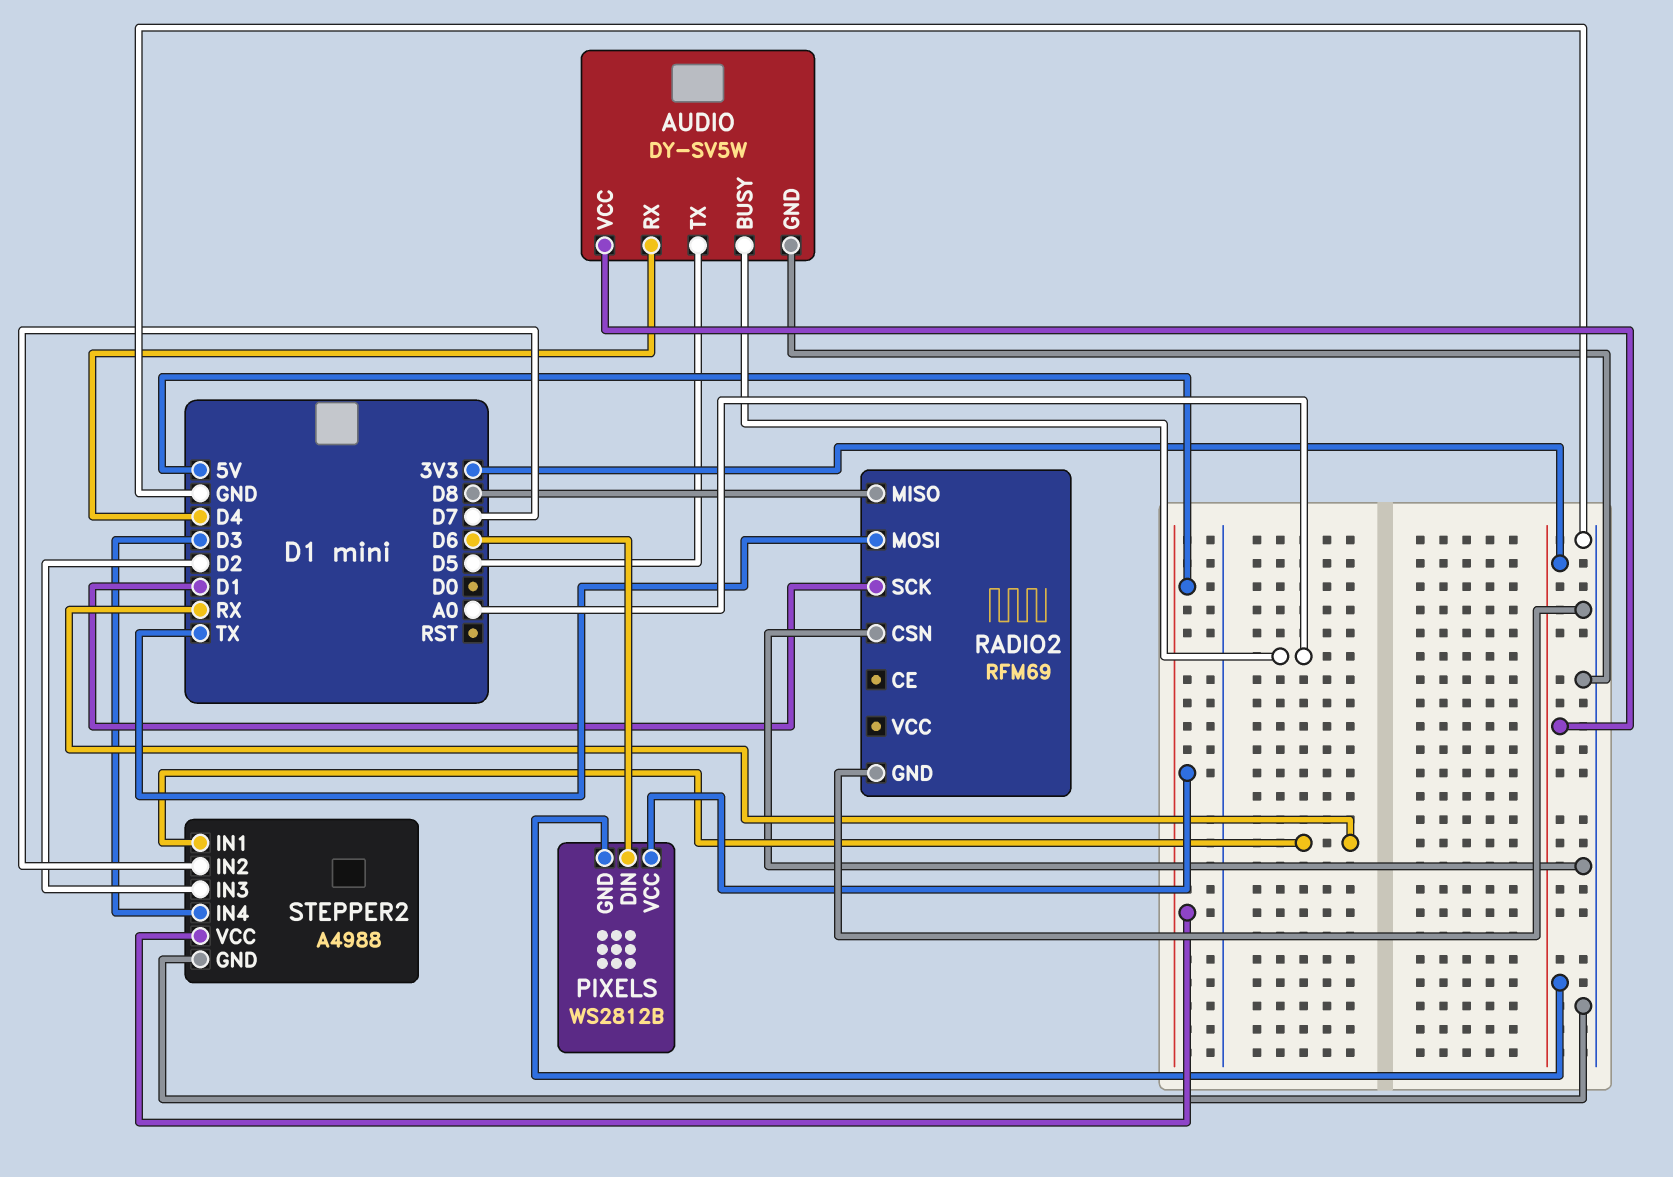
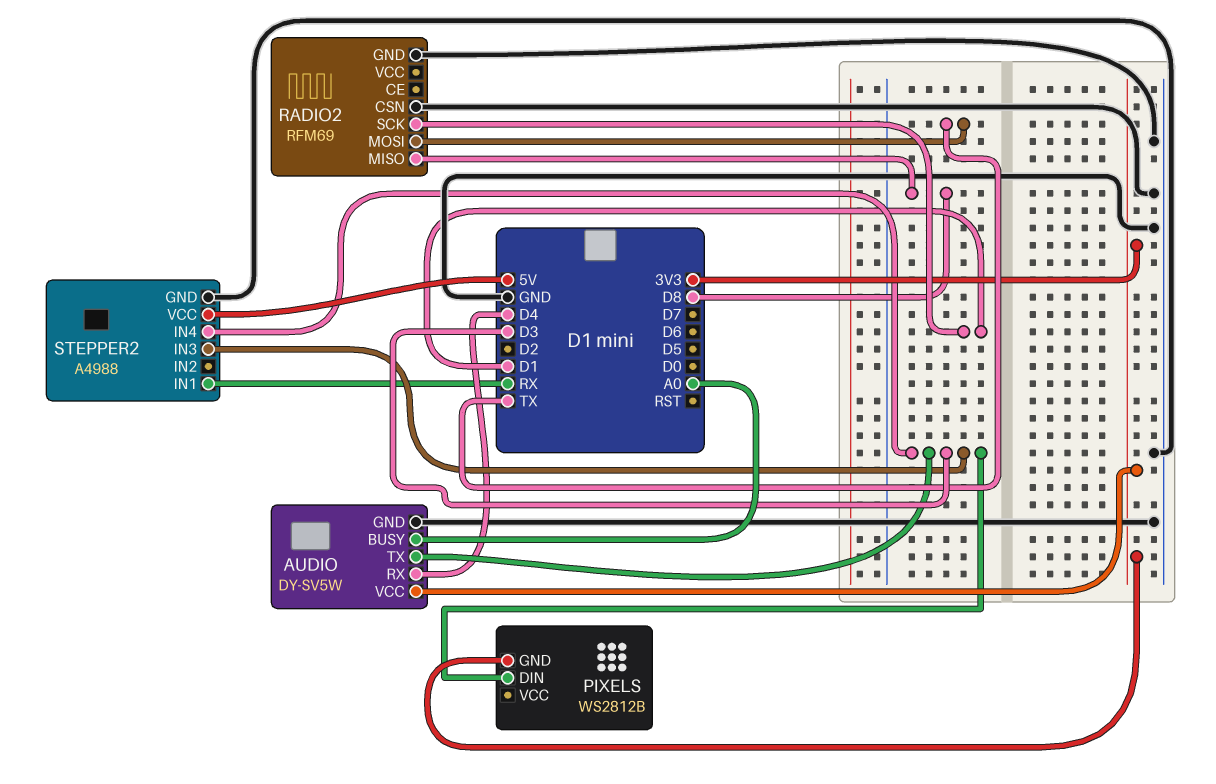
AUDIO pin TX: D5 -> D3
PIXELS pin DIN: D6 -> D3
PIXELS pin VCC: 5V -> none
STEPPER2 pin IN2: D7 -> none
STEPPER2 pin IN3: D2 -> D3

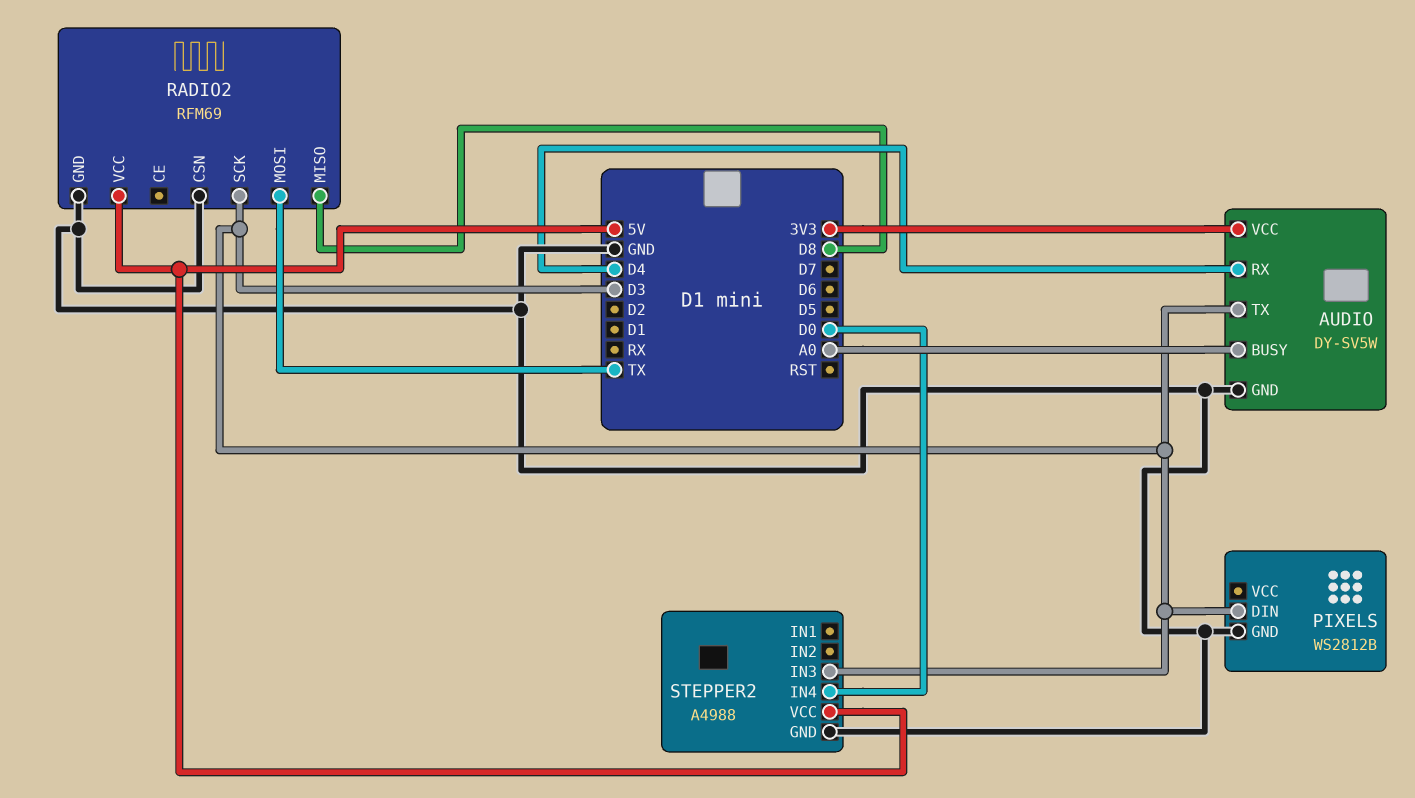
PIXELS pin GND: 3V3 -> GND
RADIO2 pin SCK: D1 -> D3
RADIO2 pin VCC: none -> 5V
STEPPER2 pin IN1: RX -> none
STEPPER2 pin IN4: D3 -> D0

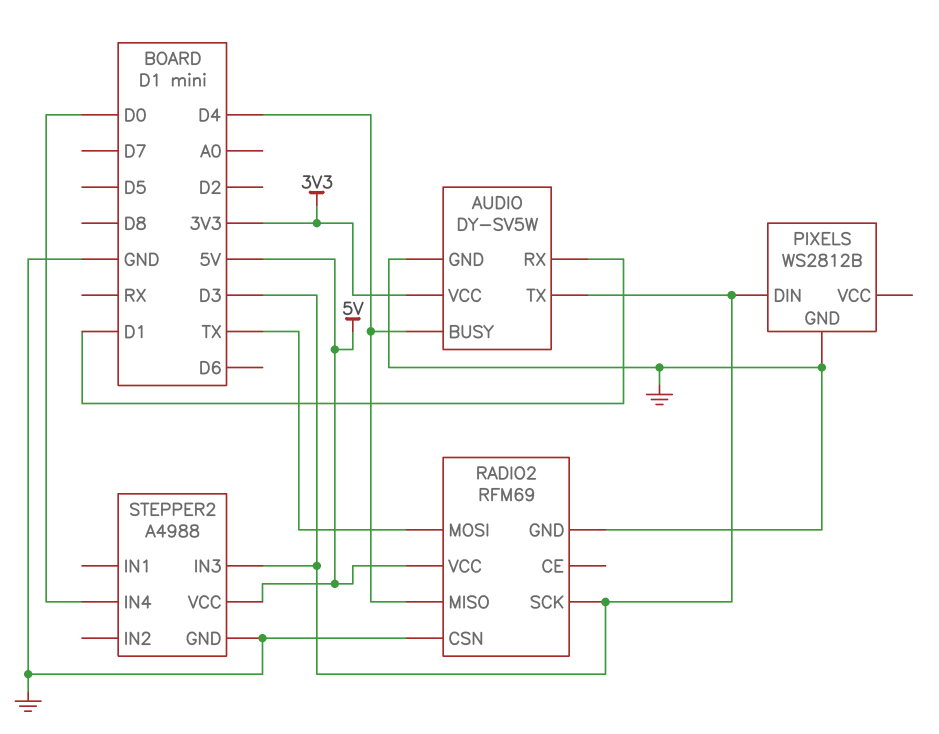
AUDIO pin BUSY: A0 -> D4
AUDIO pin RX: D4 -> D1
RADIO2 pin MISO: D8 -> D4

